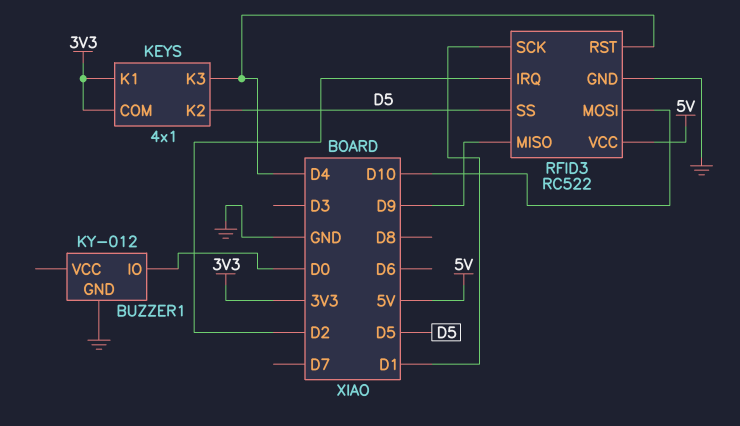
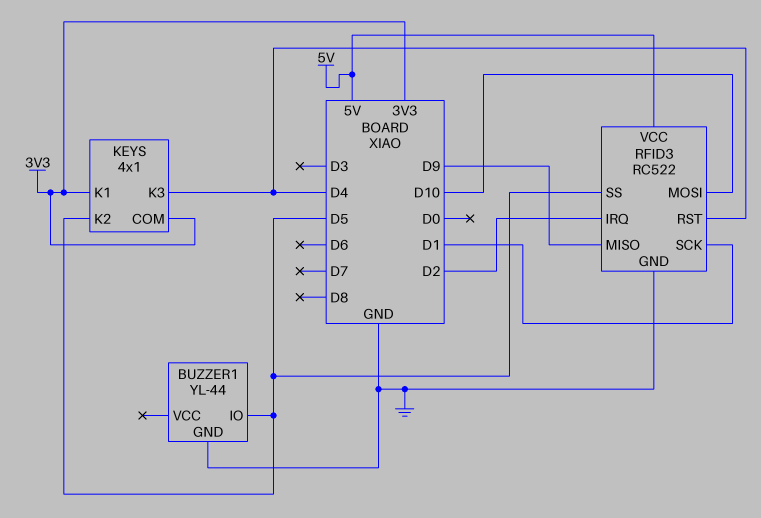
BUZZER1: KY-012 -> YL-44
BUZZER1 pin IO: D0 -> D5

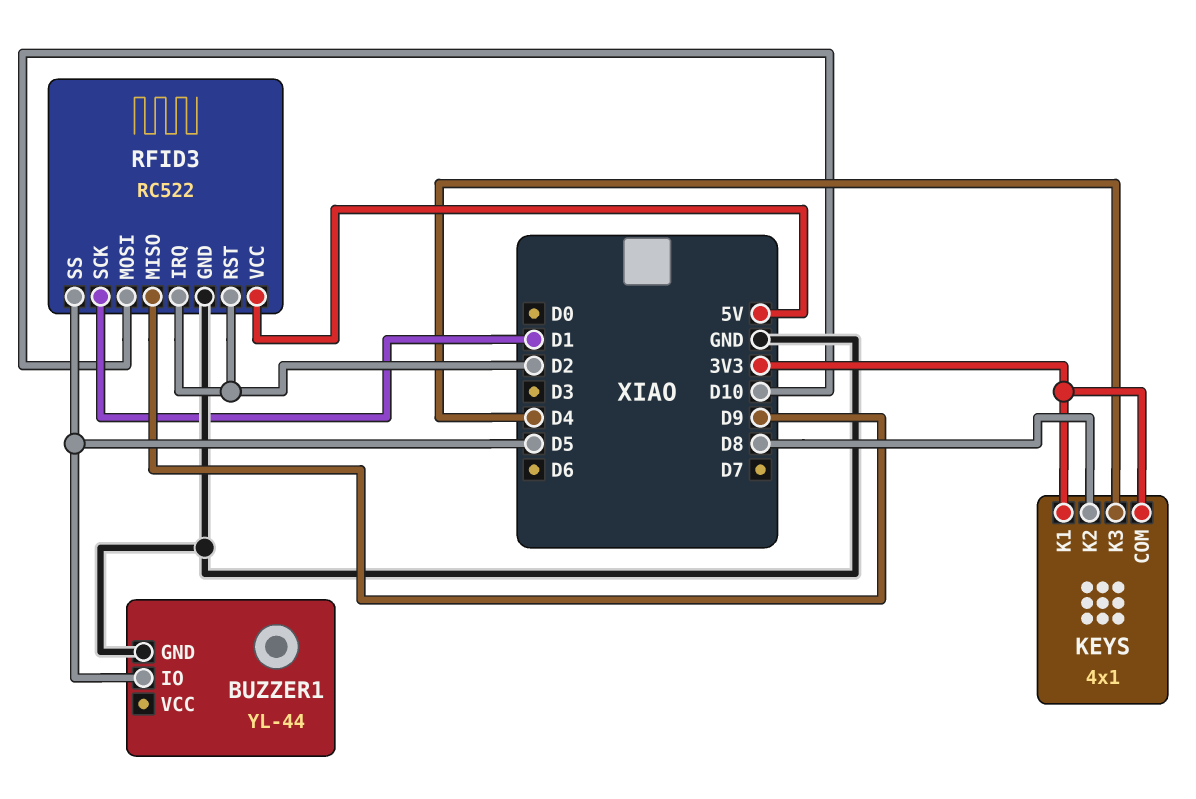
KEYS pin K2: D5 -> D8
RFID3 pin RST: D4 -> D2

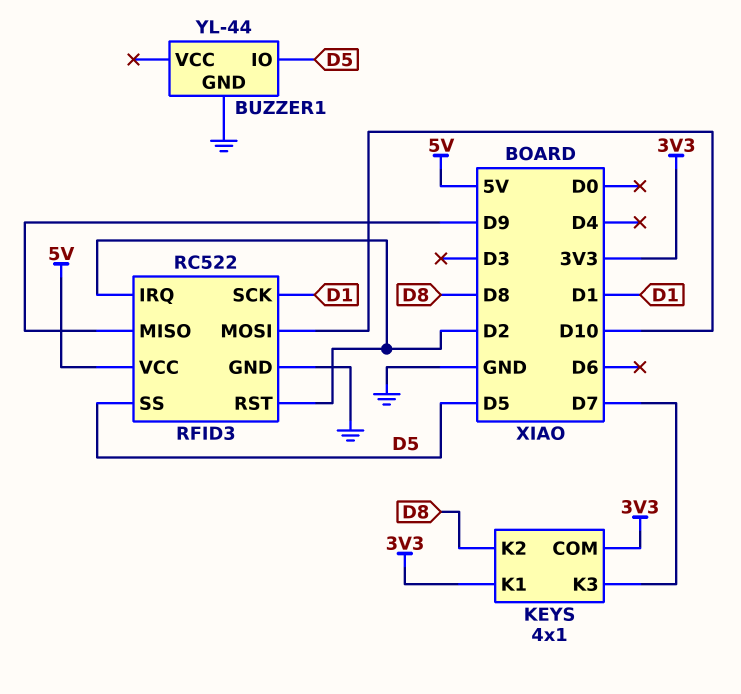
KEYS pin K3: D4 -> D7

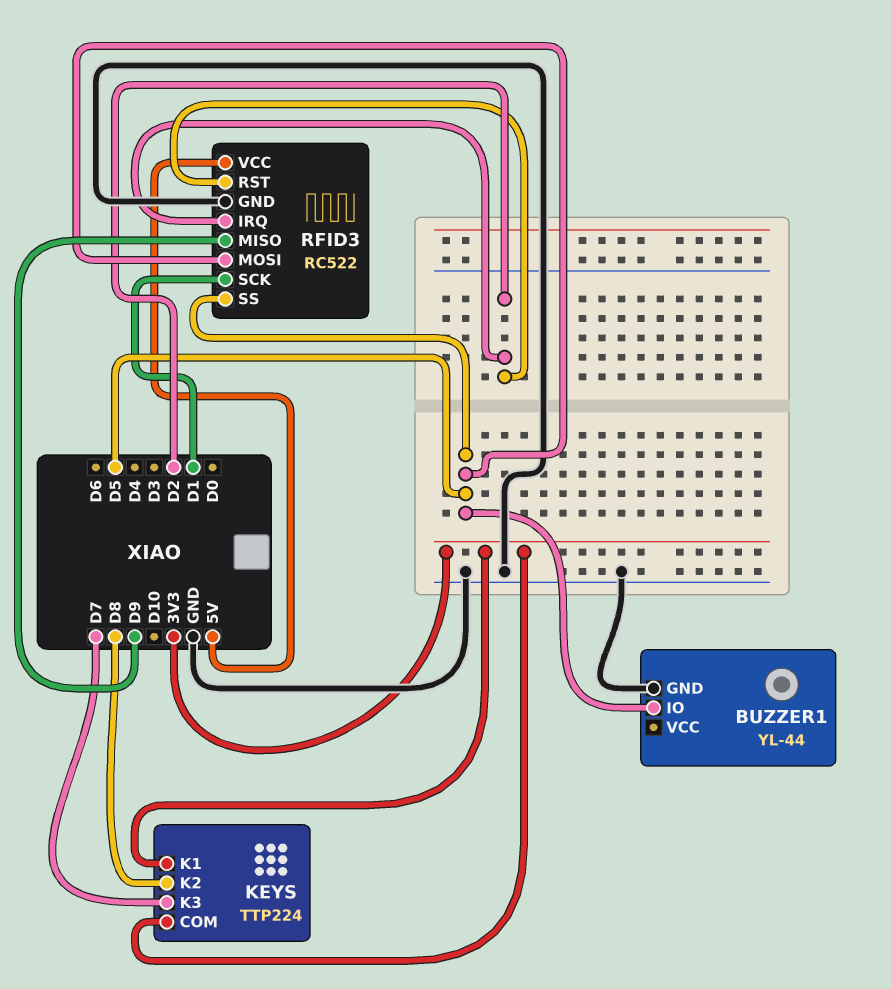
KEYS: 4x1 -> TTP224
RFID3 pin MOSI: D10 -> D5

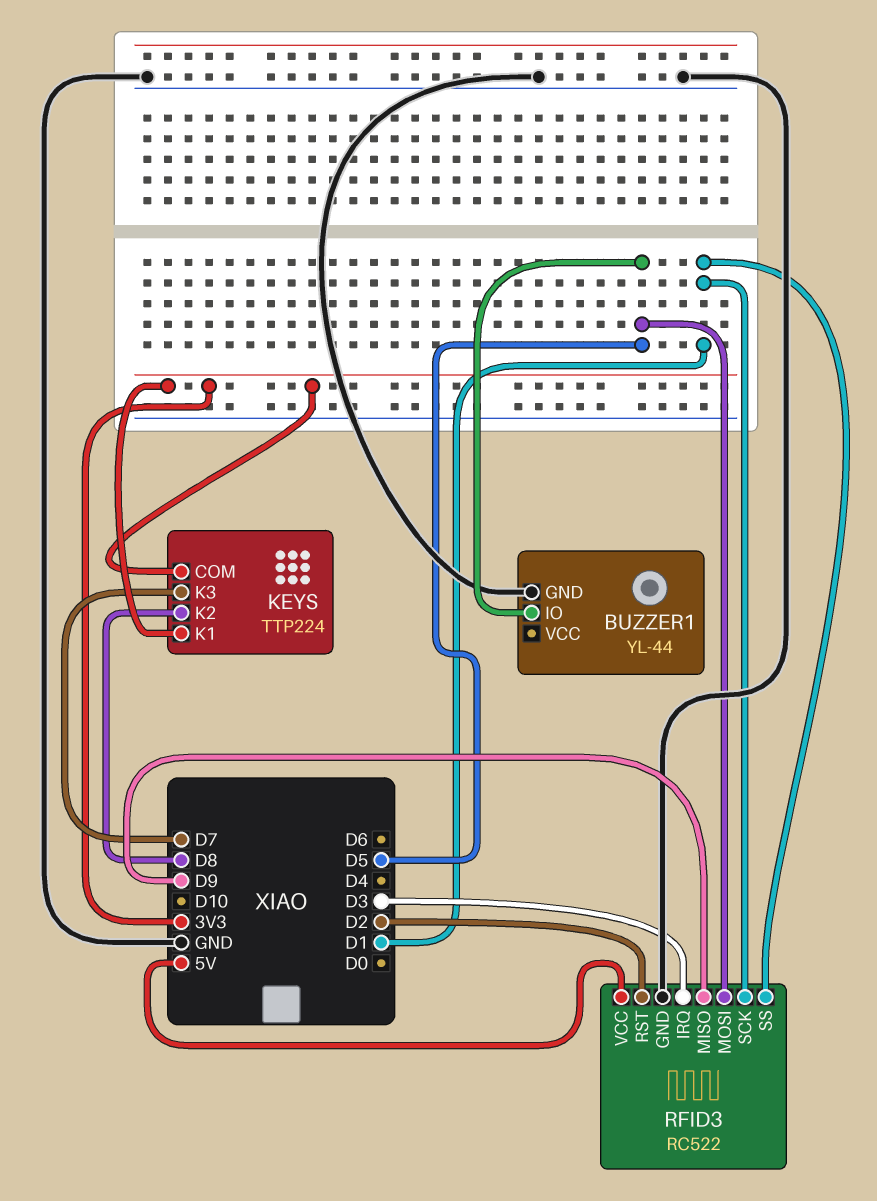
RFID3 pin IRQ: D2 -> D3
RFID3 pin SS: D5 -> D1

